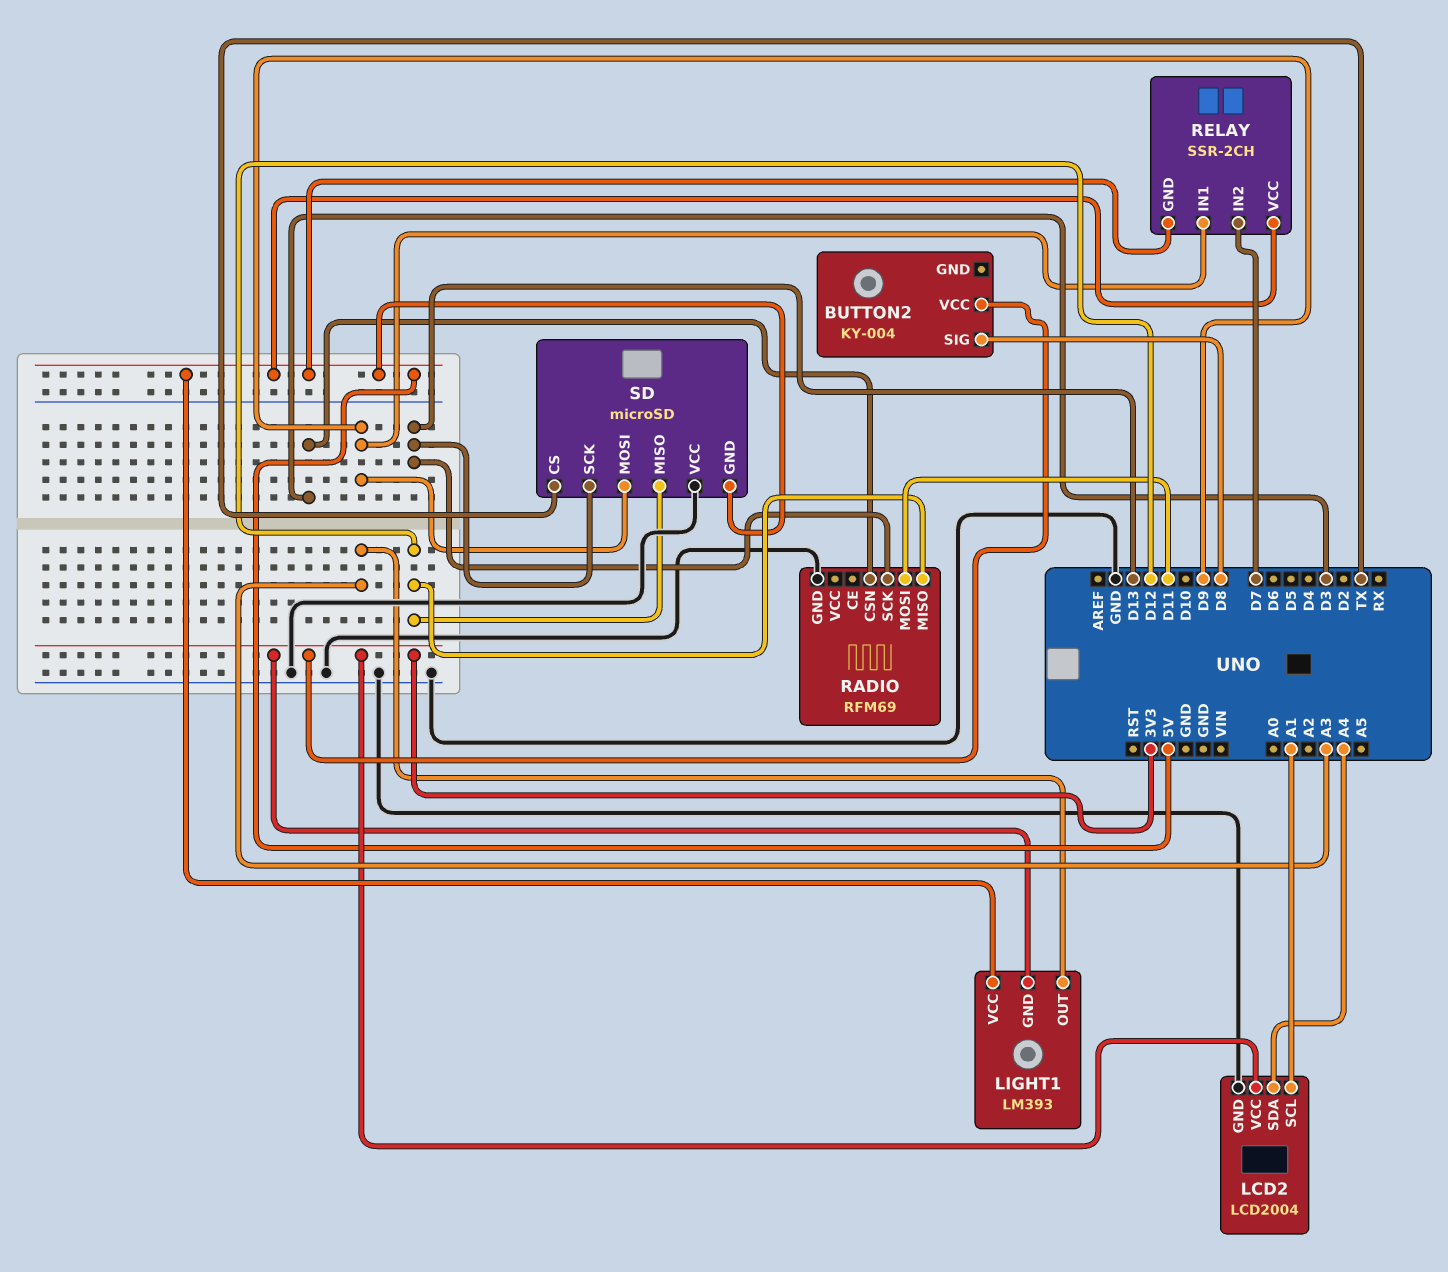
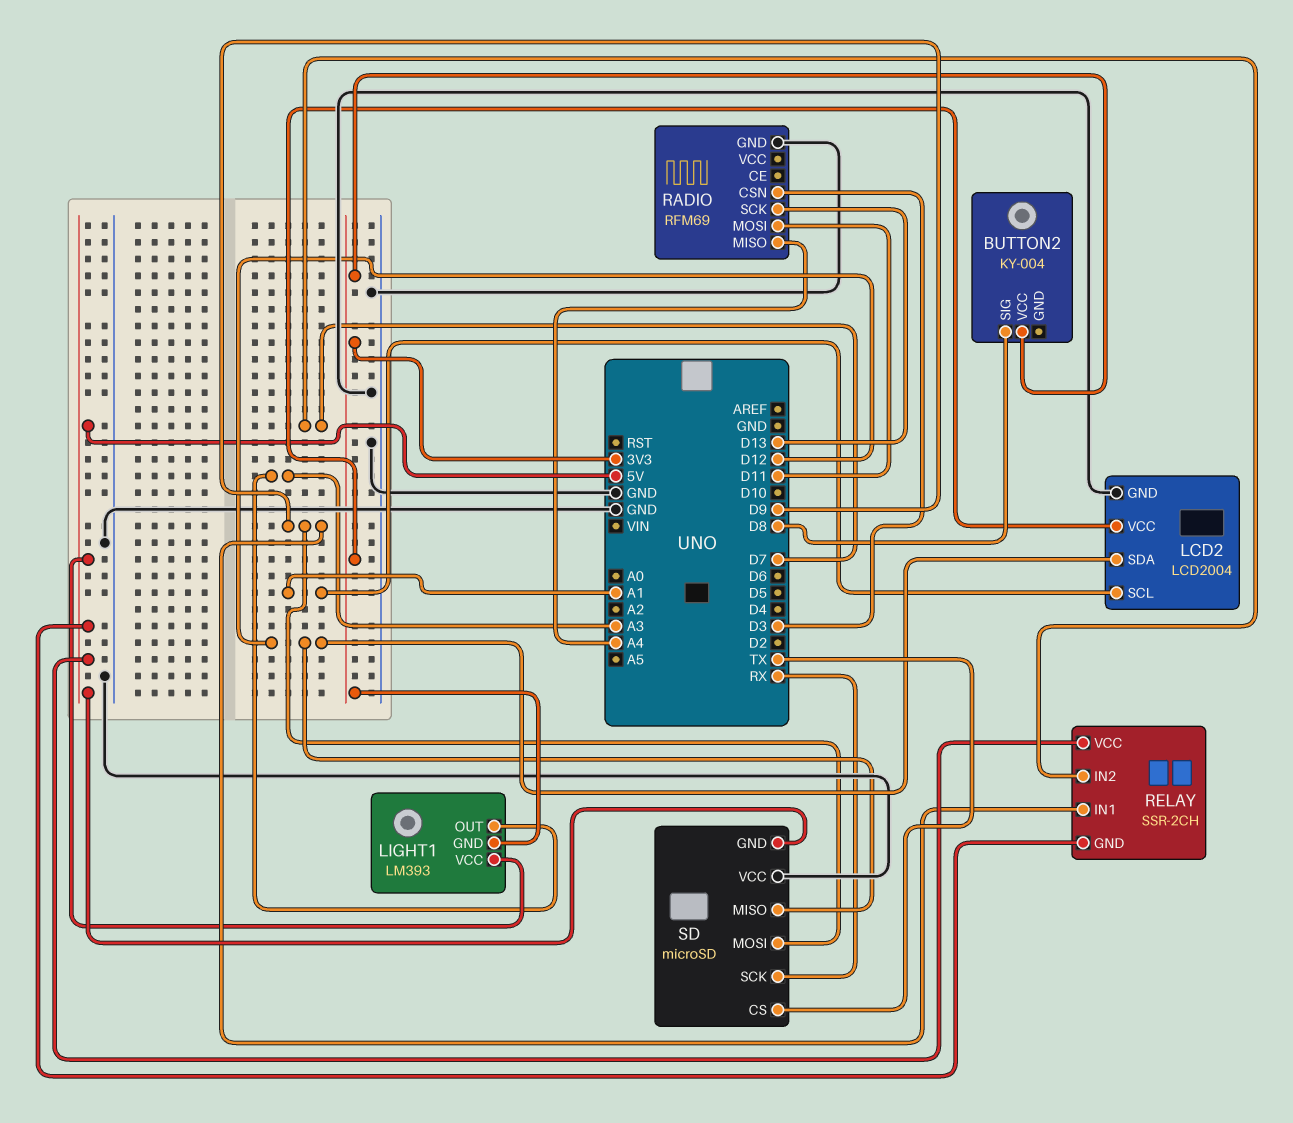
LCD2 pin SDA: A4 -> D12
RADIO pin MISO: D12 -> A4
SD pin SCK: D13 -> RX

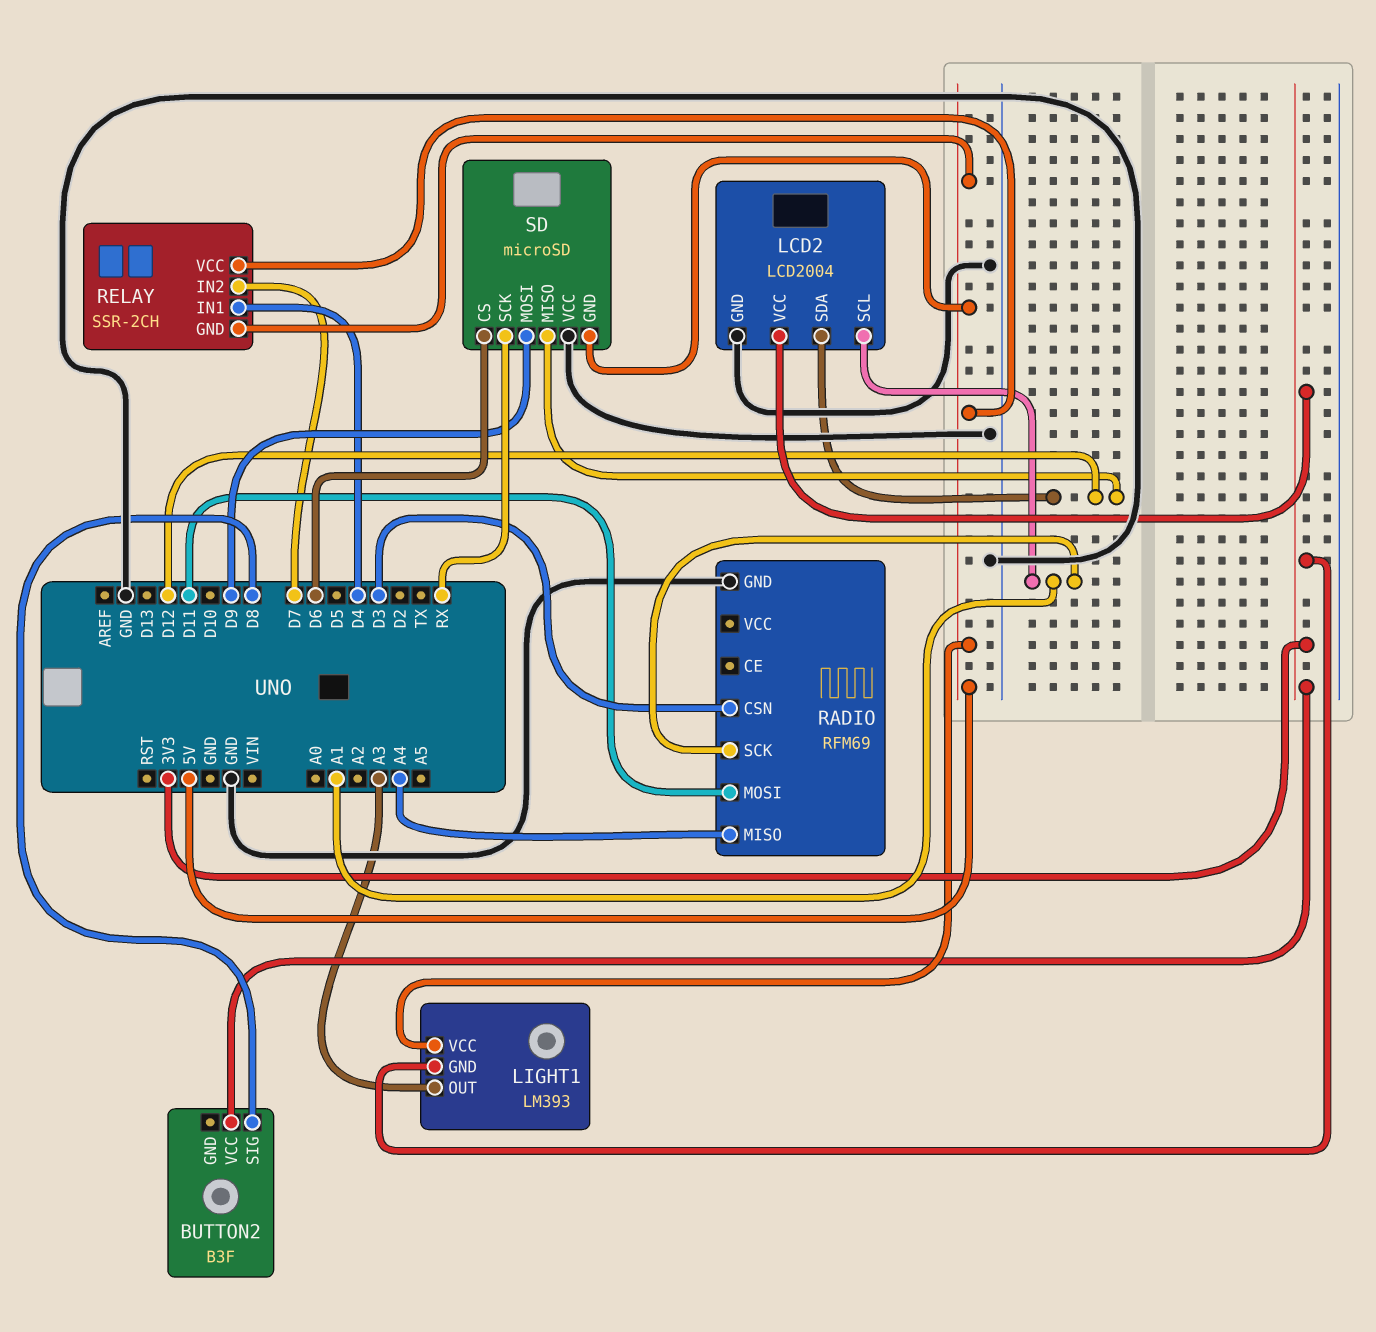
BUTTON2: KY-004 -> B3F
RADIO pin SCK: D13 -> A1
RELAY pin IN1: D9 -> D4
SD pin CS: TX -> D6

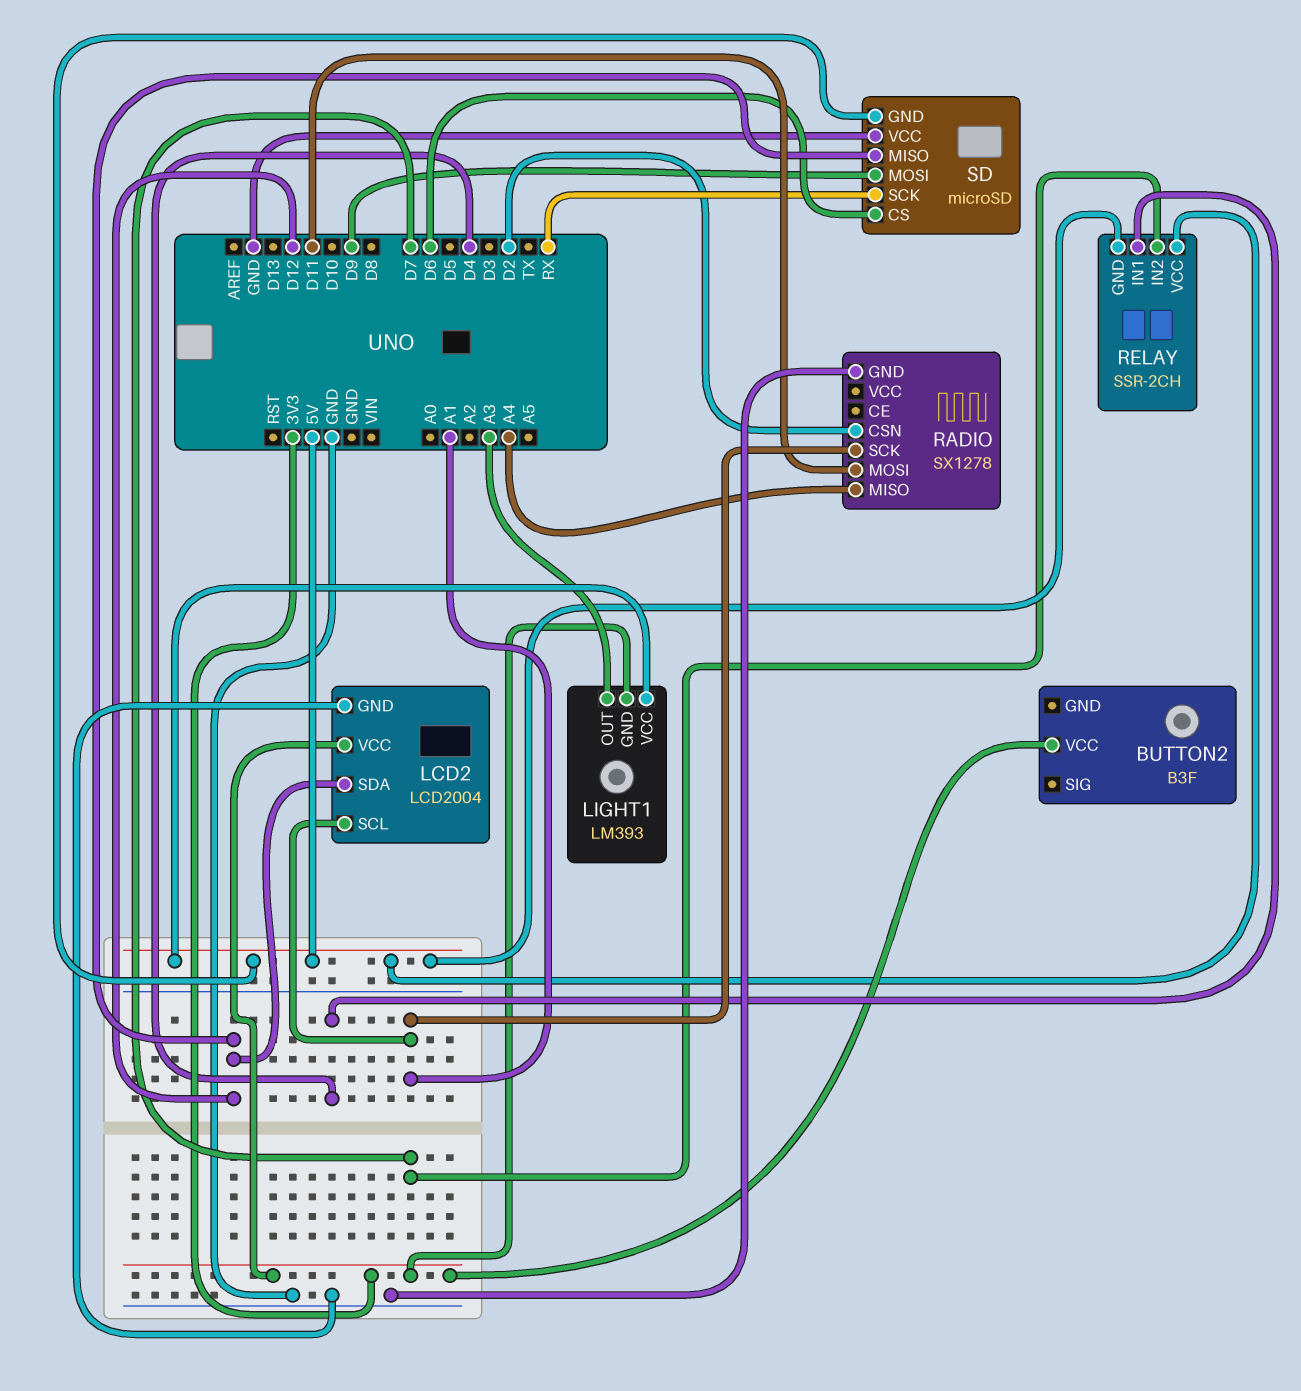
BUTTON2 pin SIG: D8 -> none
RADIO: RFM69 -> SX1278
RADIO pin CSN: D3 -> D2

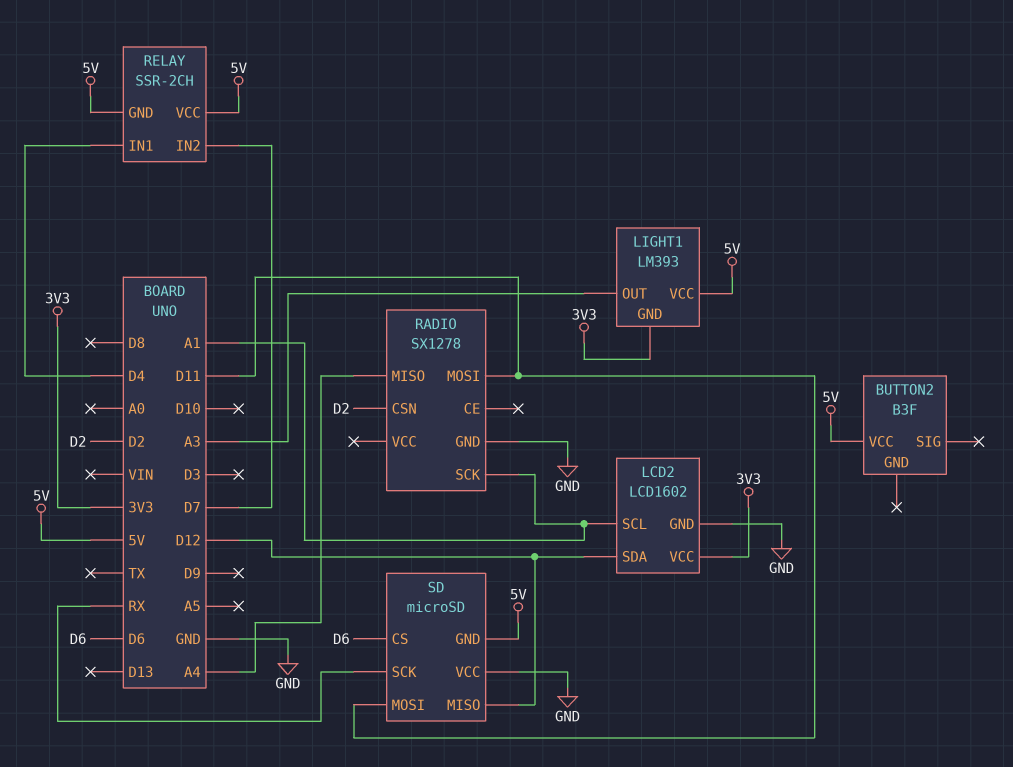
BUTTON2 pin VCC: 3V3 -> 5V
LCD2: LCD2004 -> LCD1602
SD pin MOSI: D9 -> D11

